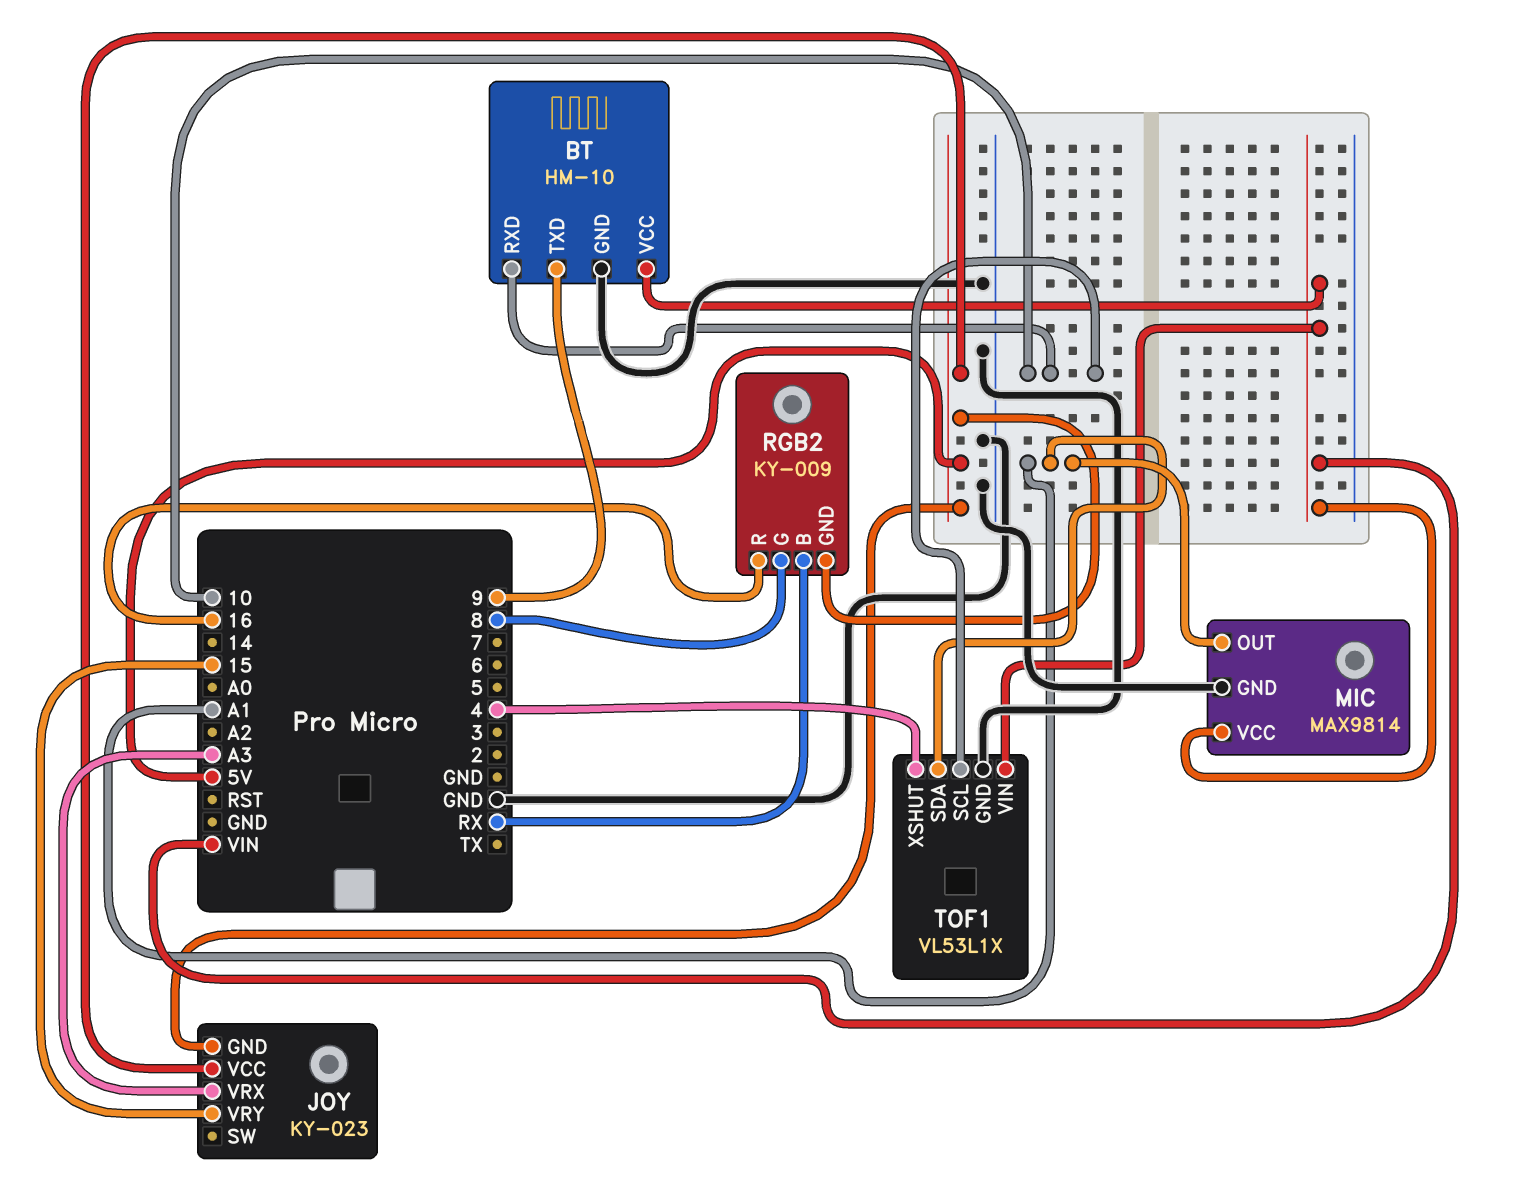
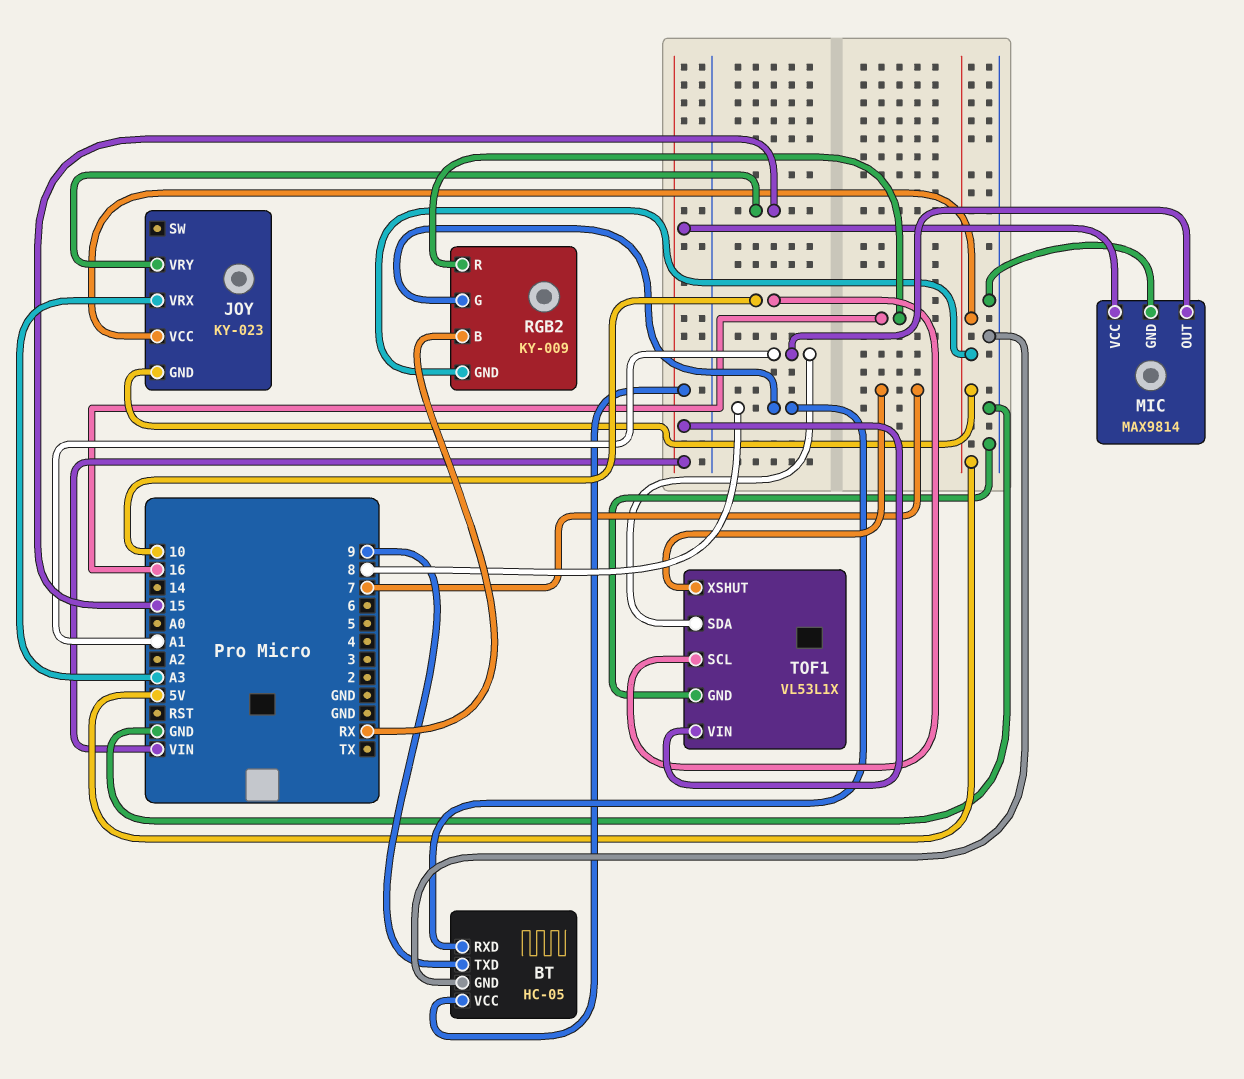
BT: HM-10 -> HC-05
BT pin RXD: 10 -> 8
TOF1 pin XSHUT: 4 -> 7

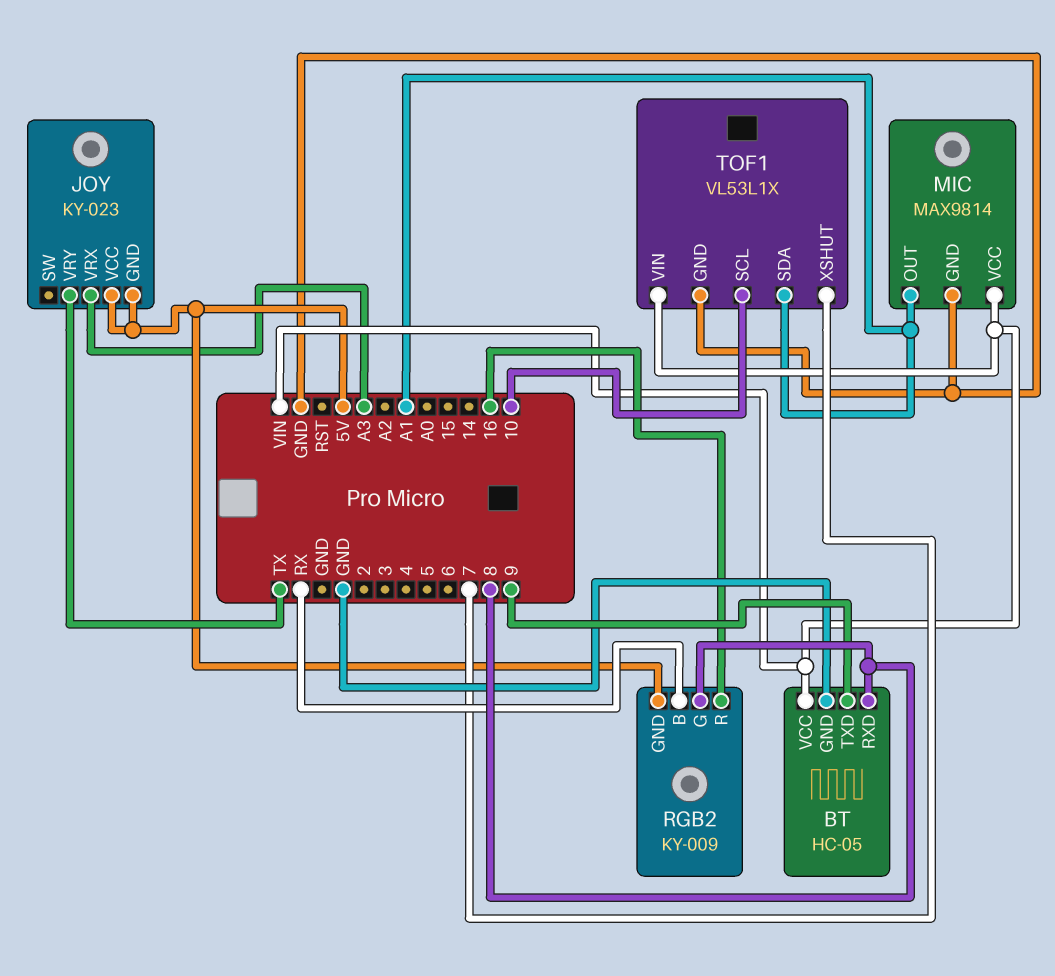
JOY pin VRY: 15 -> TX

